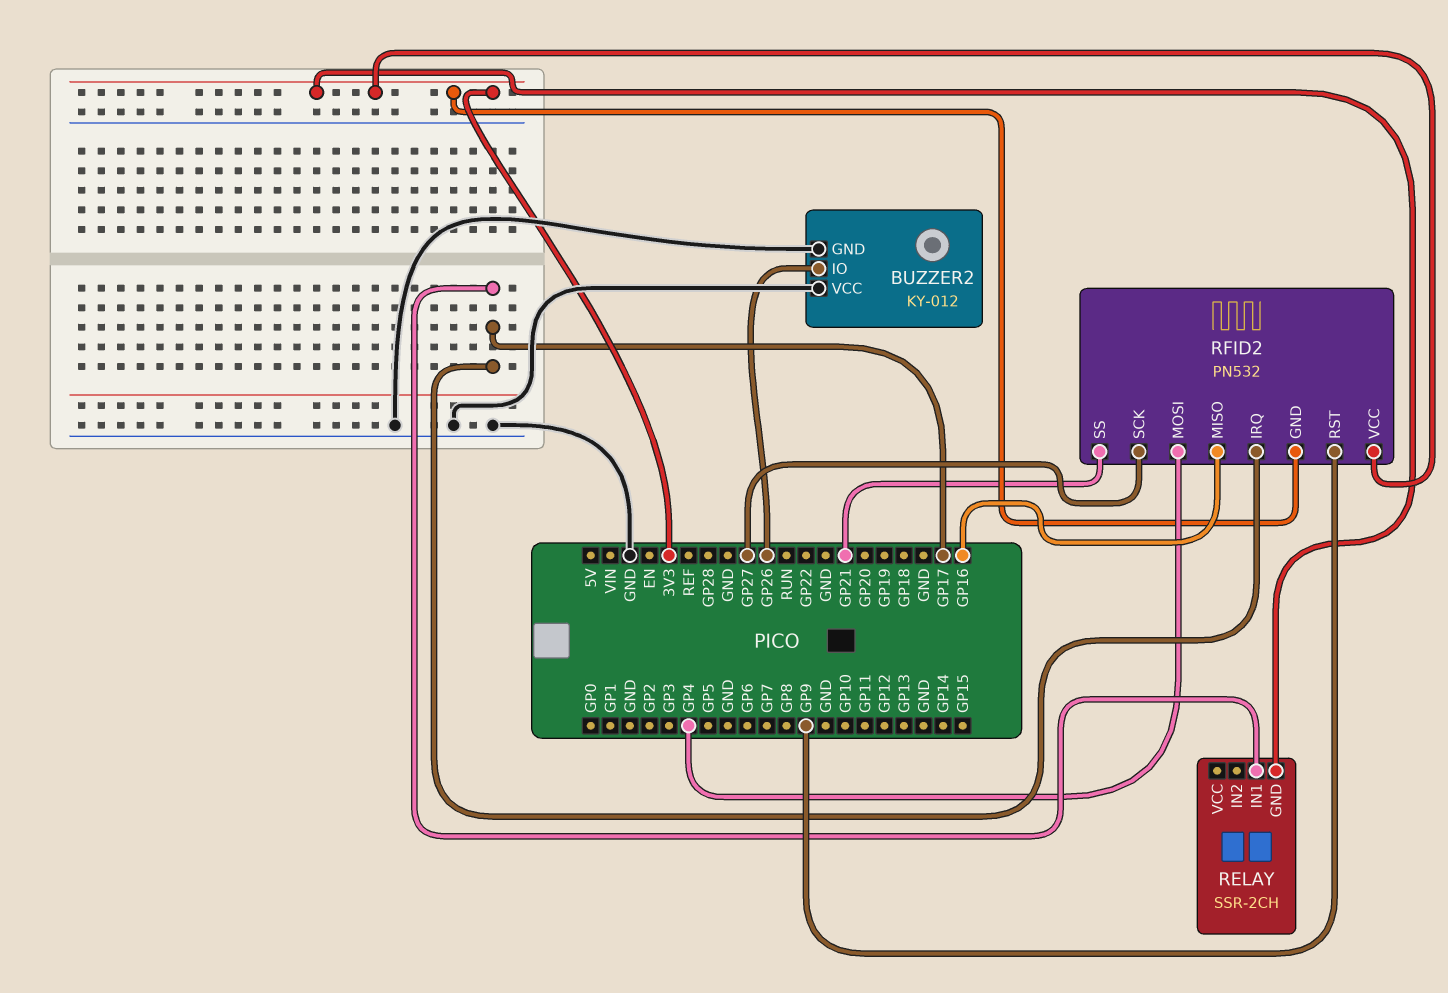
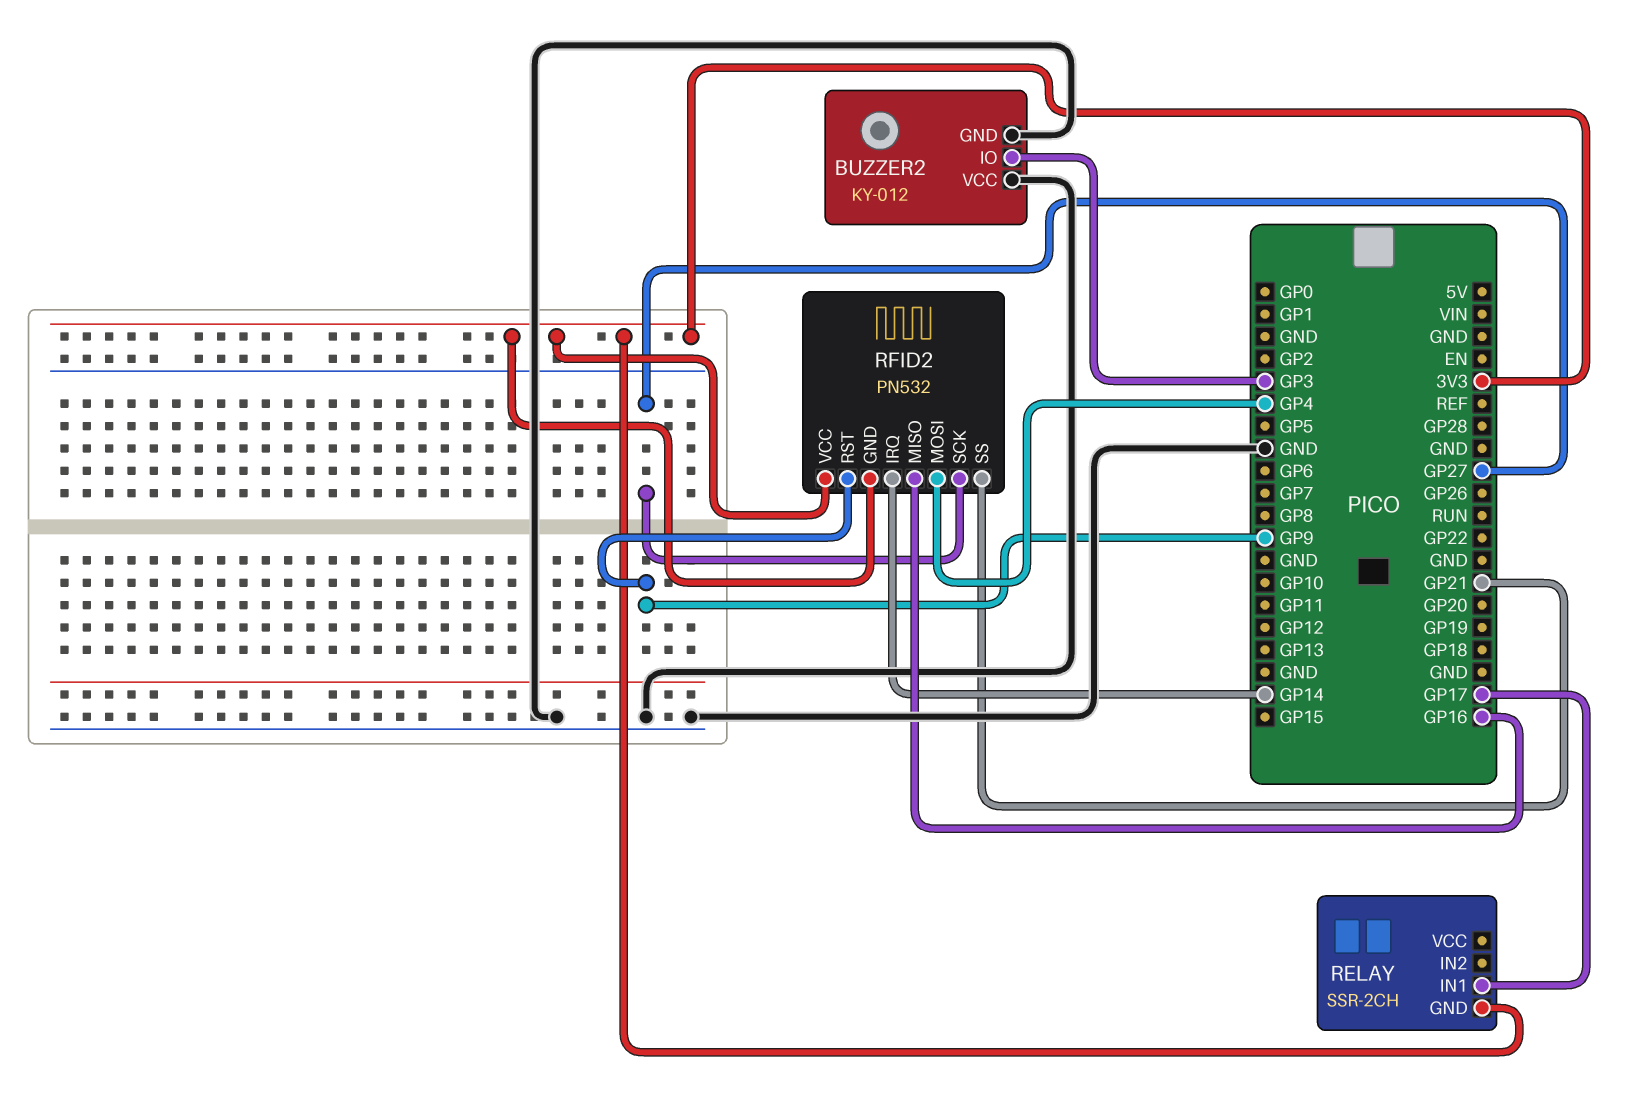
BUZZER2 pin IO: GP26 -> GP3
RFID2 pin IRQ: GP17 -> GP14

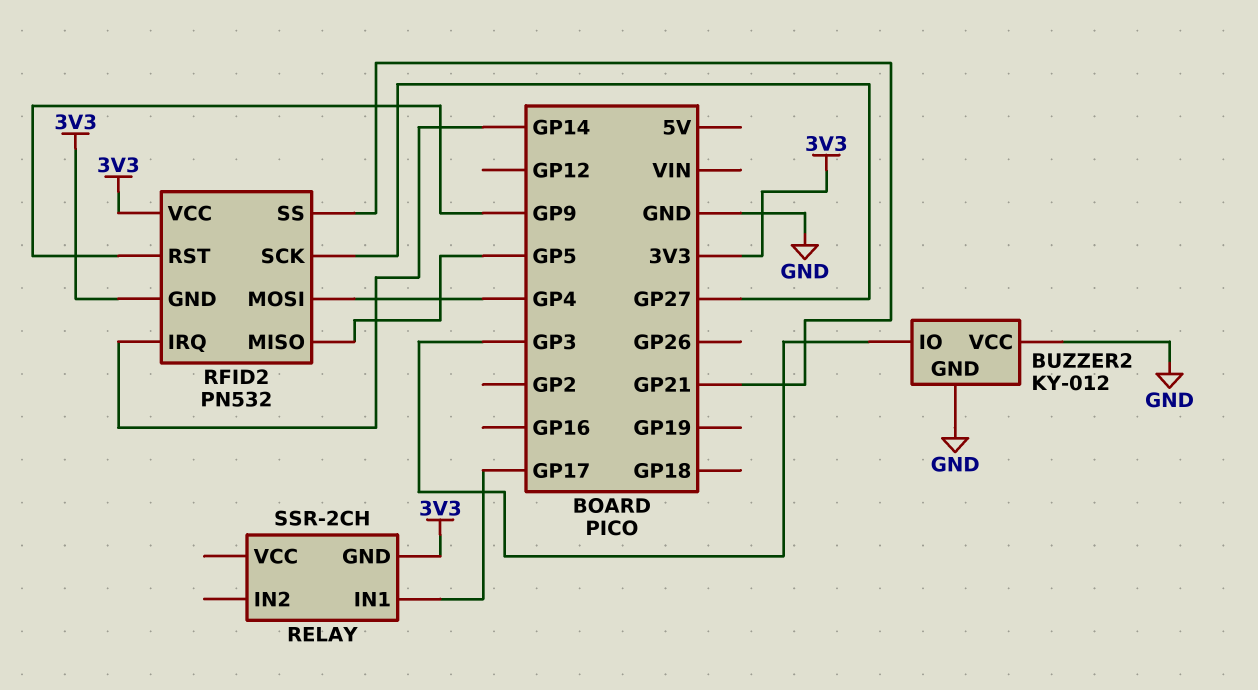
RFID2 pin MISO: GP16 -> GP5

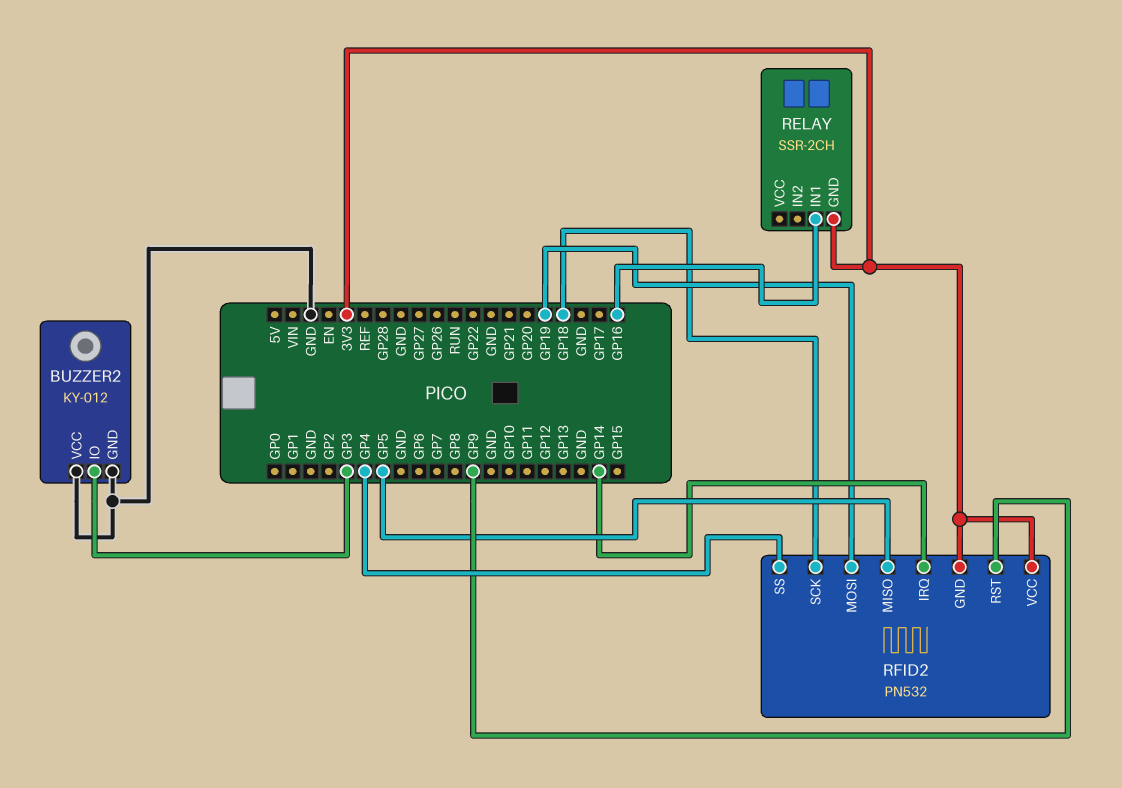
RELAY pin IN1: GP17 -> GP16
RFID2 pin MOSI: GP4 -> GP19
RFID2 pin SCK: GP27 -> GP18
RFID2 pin SS: GP21 -> GP4

